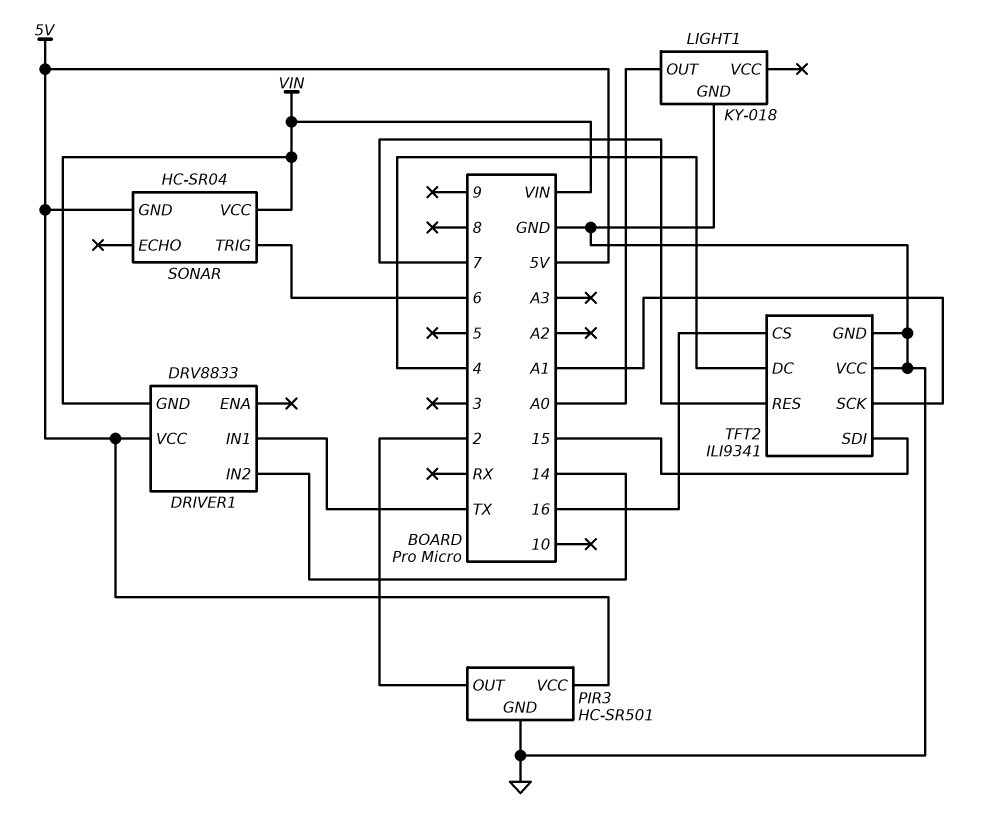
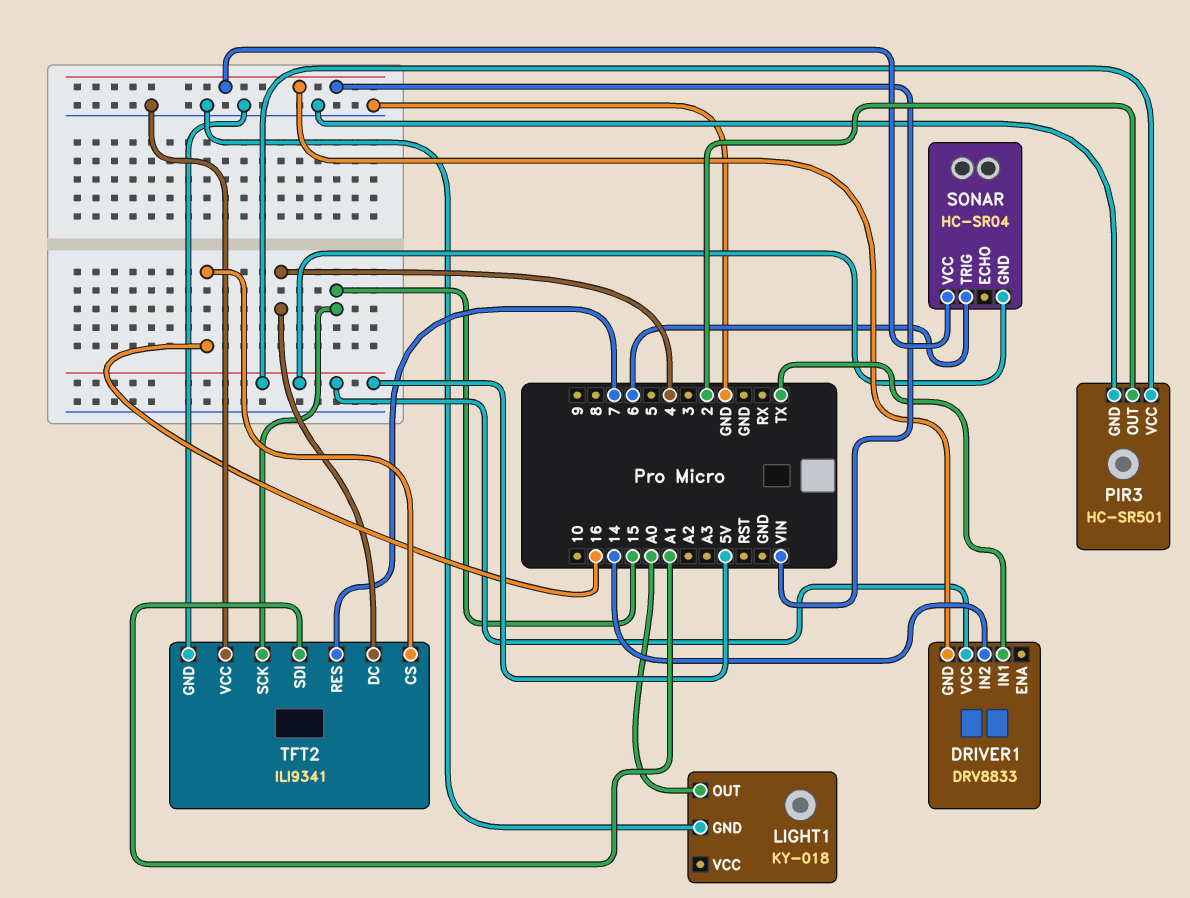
TFT2 pin SCK: A1 -> 15
TFT2 pin SDI: 15 -> A1

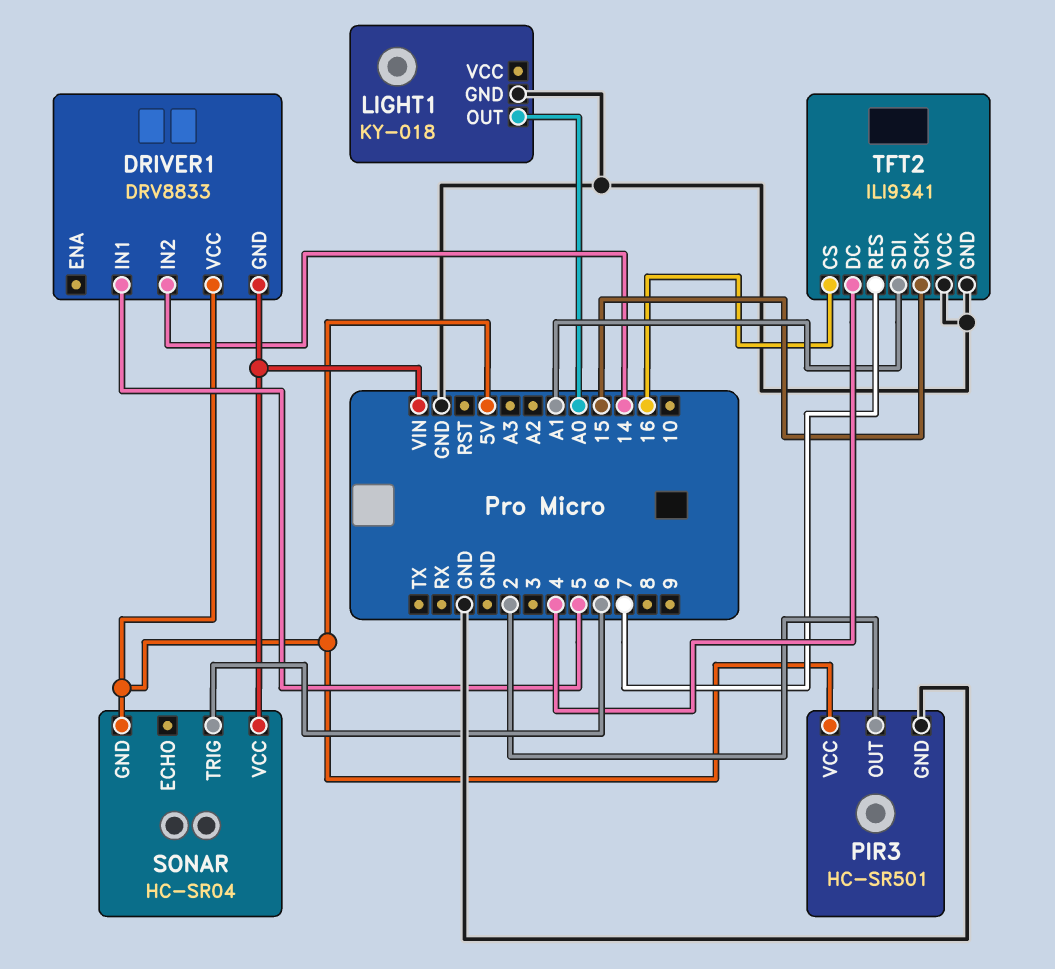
DRIVER1 pin IN1: TX -> 5

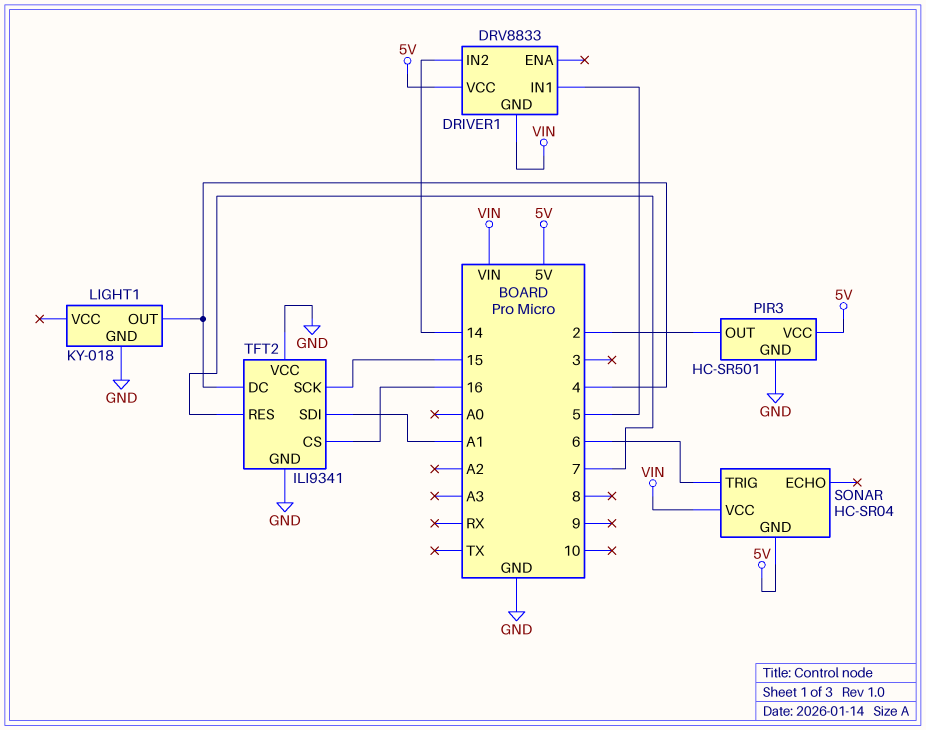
LIGHT1 pin OUT: A0 -> 4

